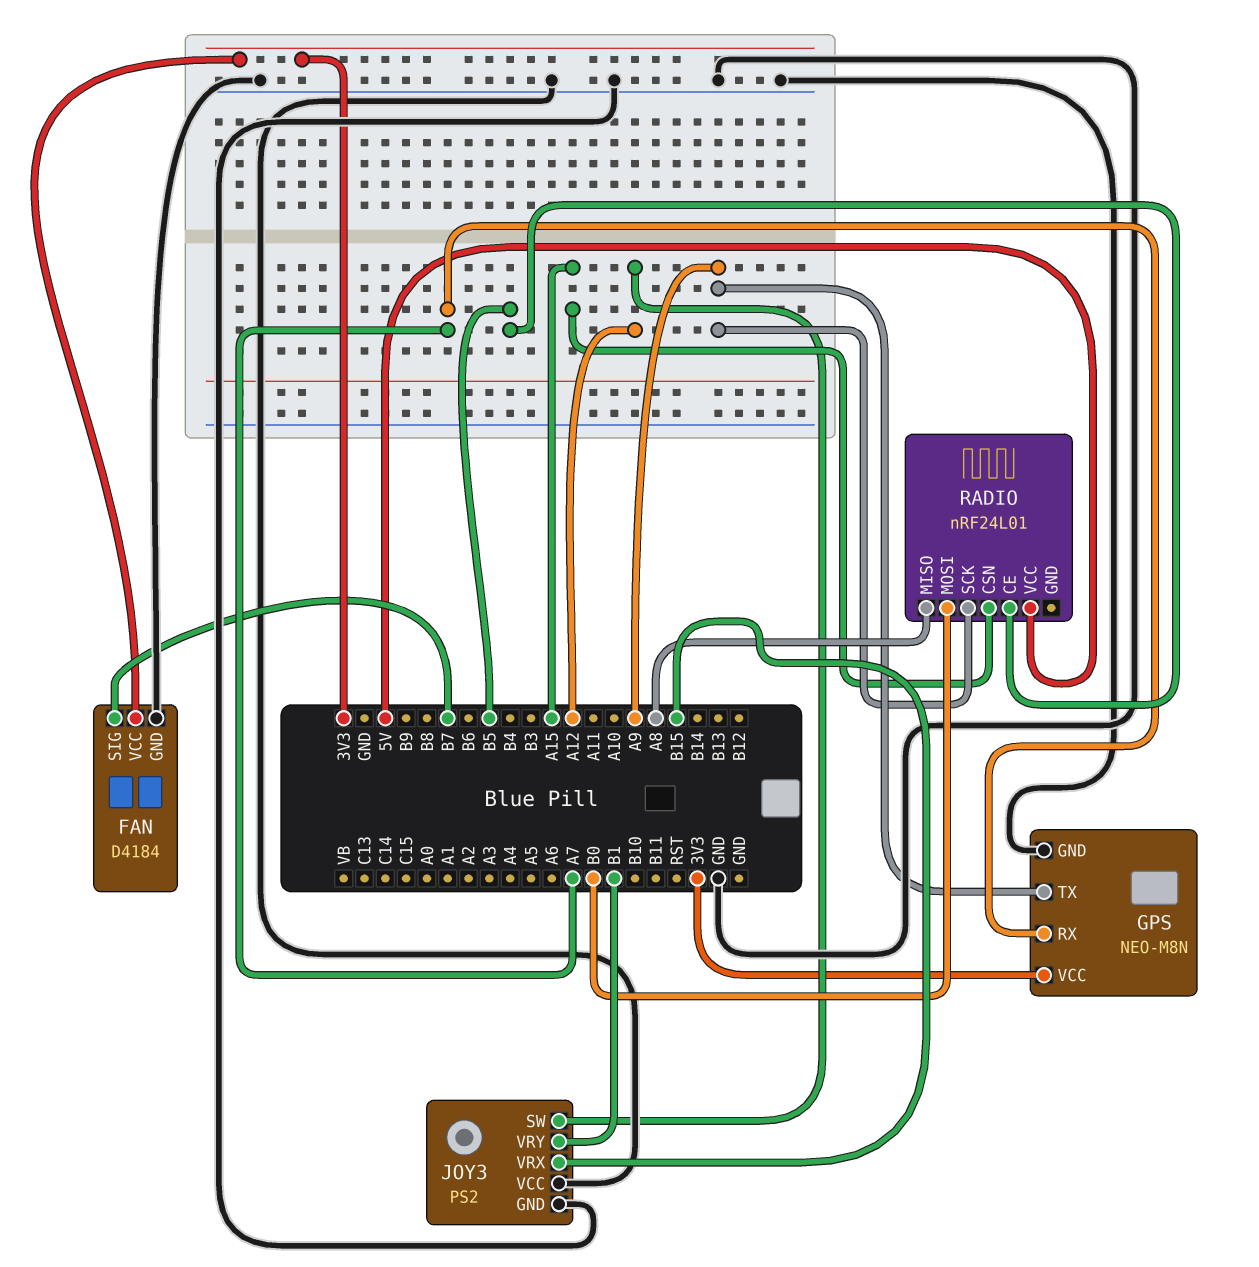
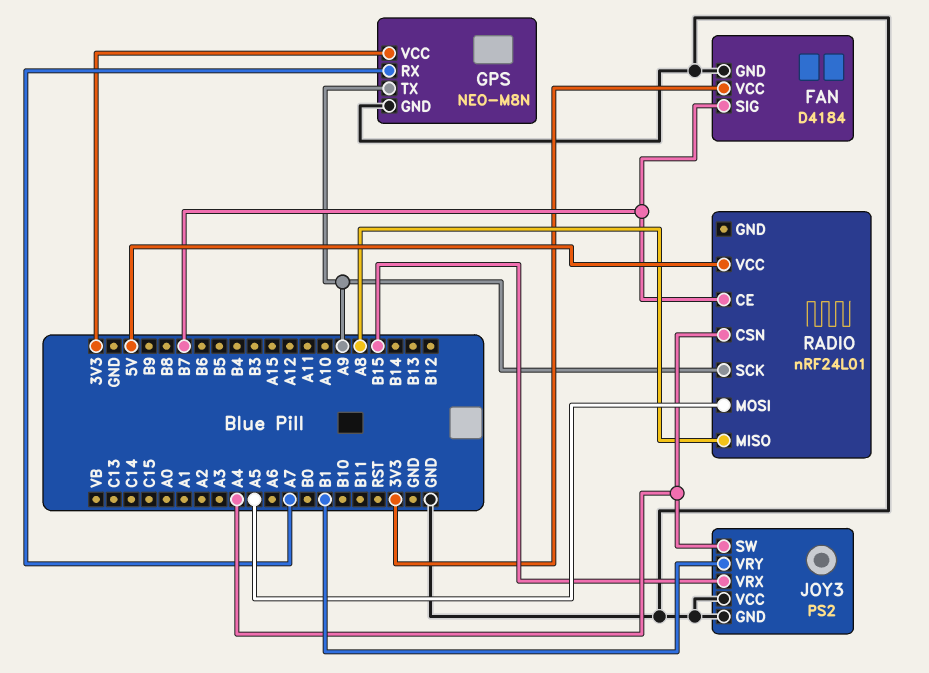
JOY3 pin SW: A12 -> A4
RADIO pin CE: B5 -> B7
RADIO pin CSN: A15 -> A4
RADIO pin MOSI: B0 -> A5

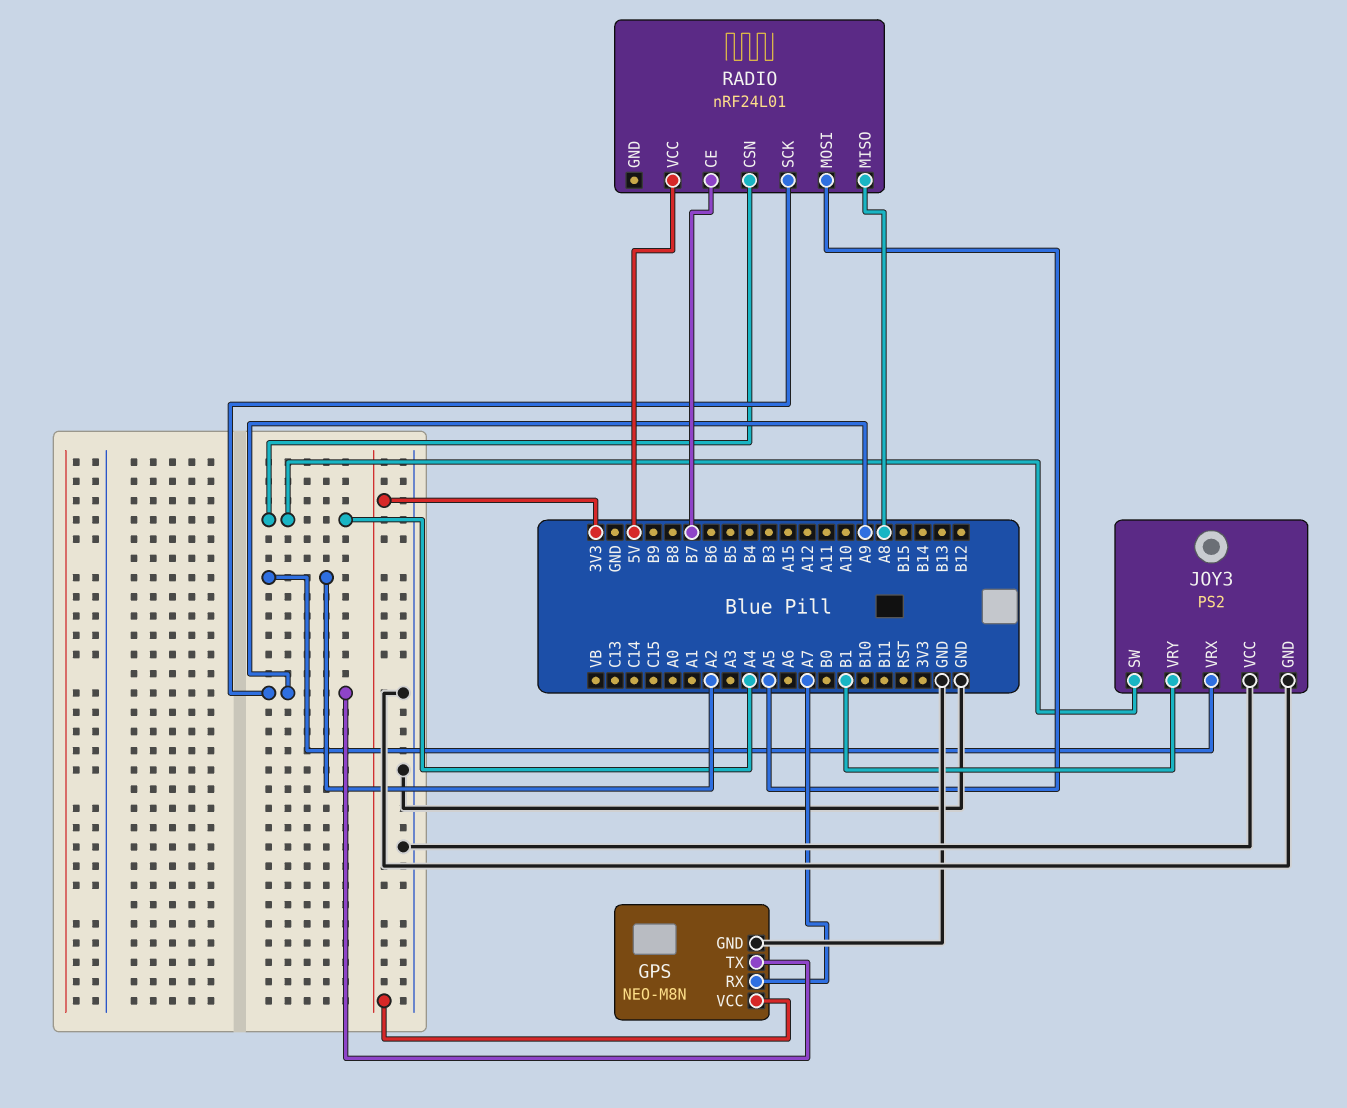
FAN: D4184 -> none
FAN pin GND: GND -> none
FAN pin SIG: B7 -> none
FAN pin VCC: 3V3 -> none
JOY3 pin VRX: B15 -> A2

